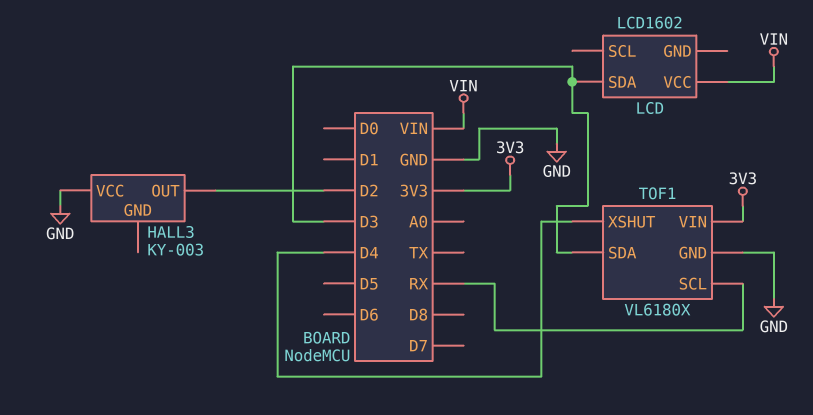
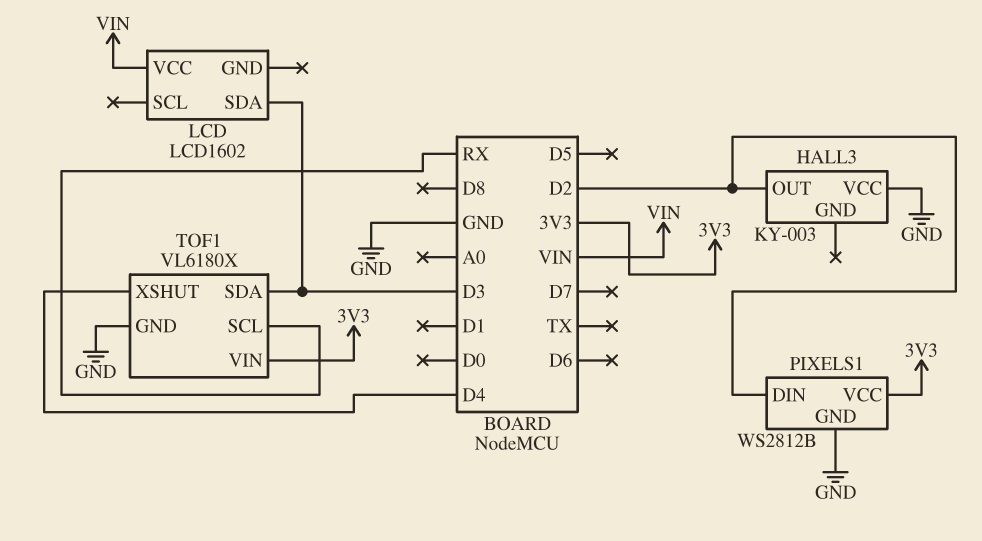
PIXELS1: none -> WS2812B
PIXELS1 pin DIN: none -> D2
PIXELS1 pin GND: none -> GND
PIXELS1 pin VCC: none -> 3V3

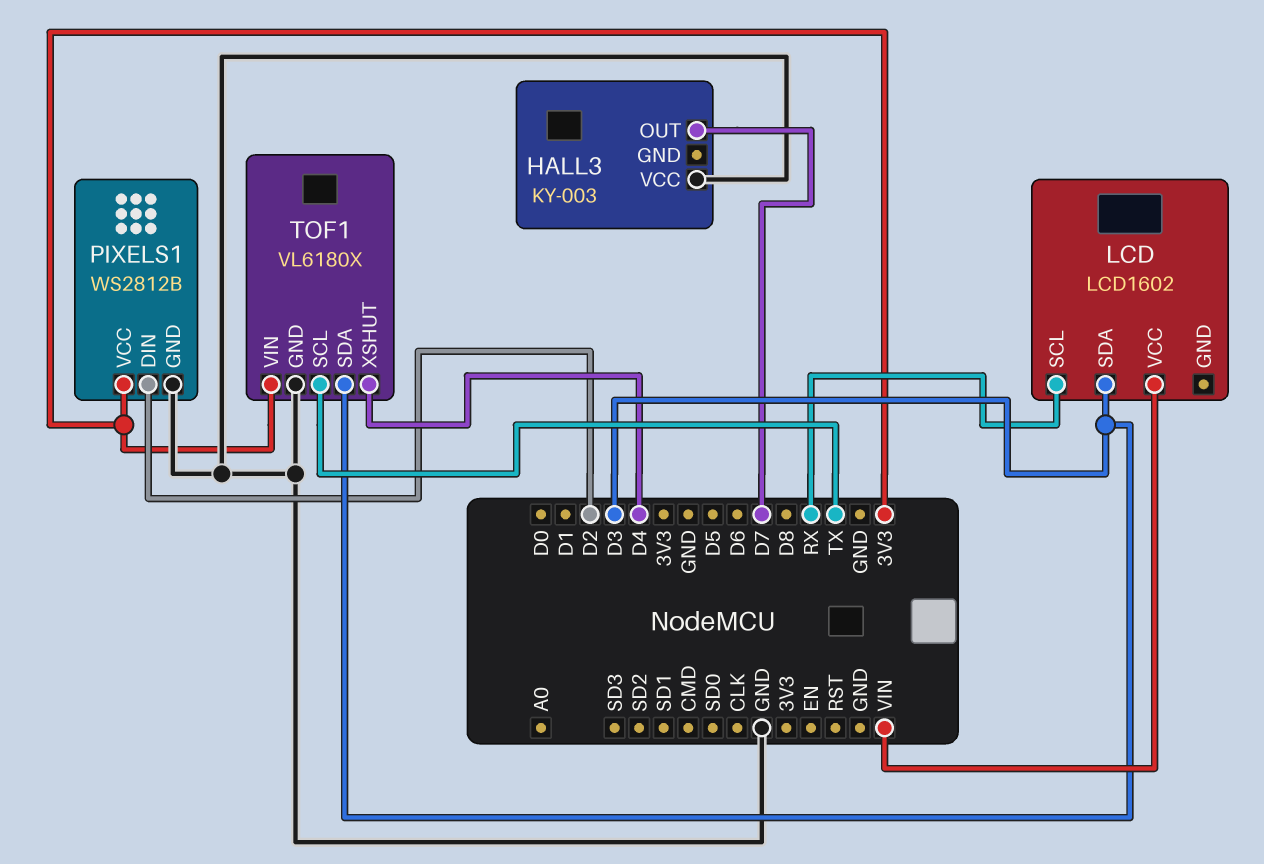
HALL3 pin OUT: D2 -> D7
LCD pin SCL: none -> RX
TOF1 pin SCL: RX -> TX

